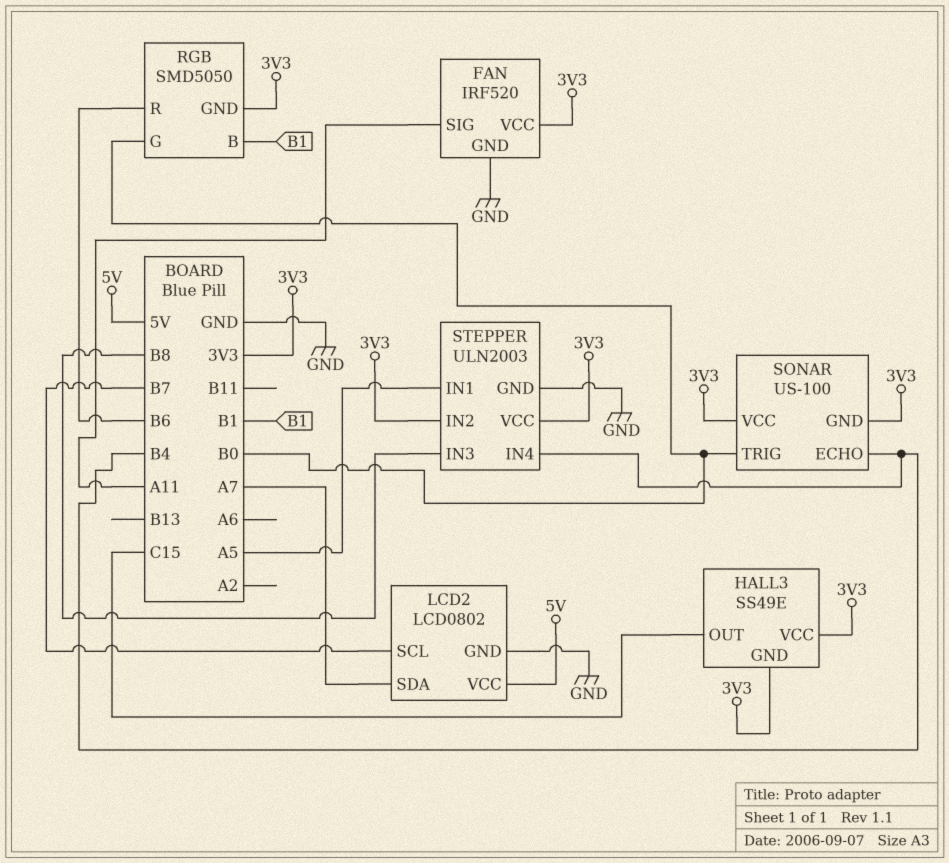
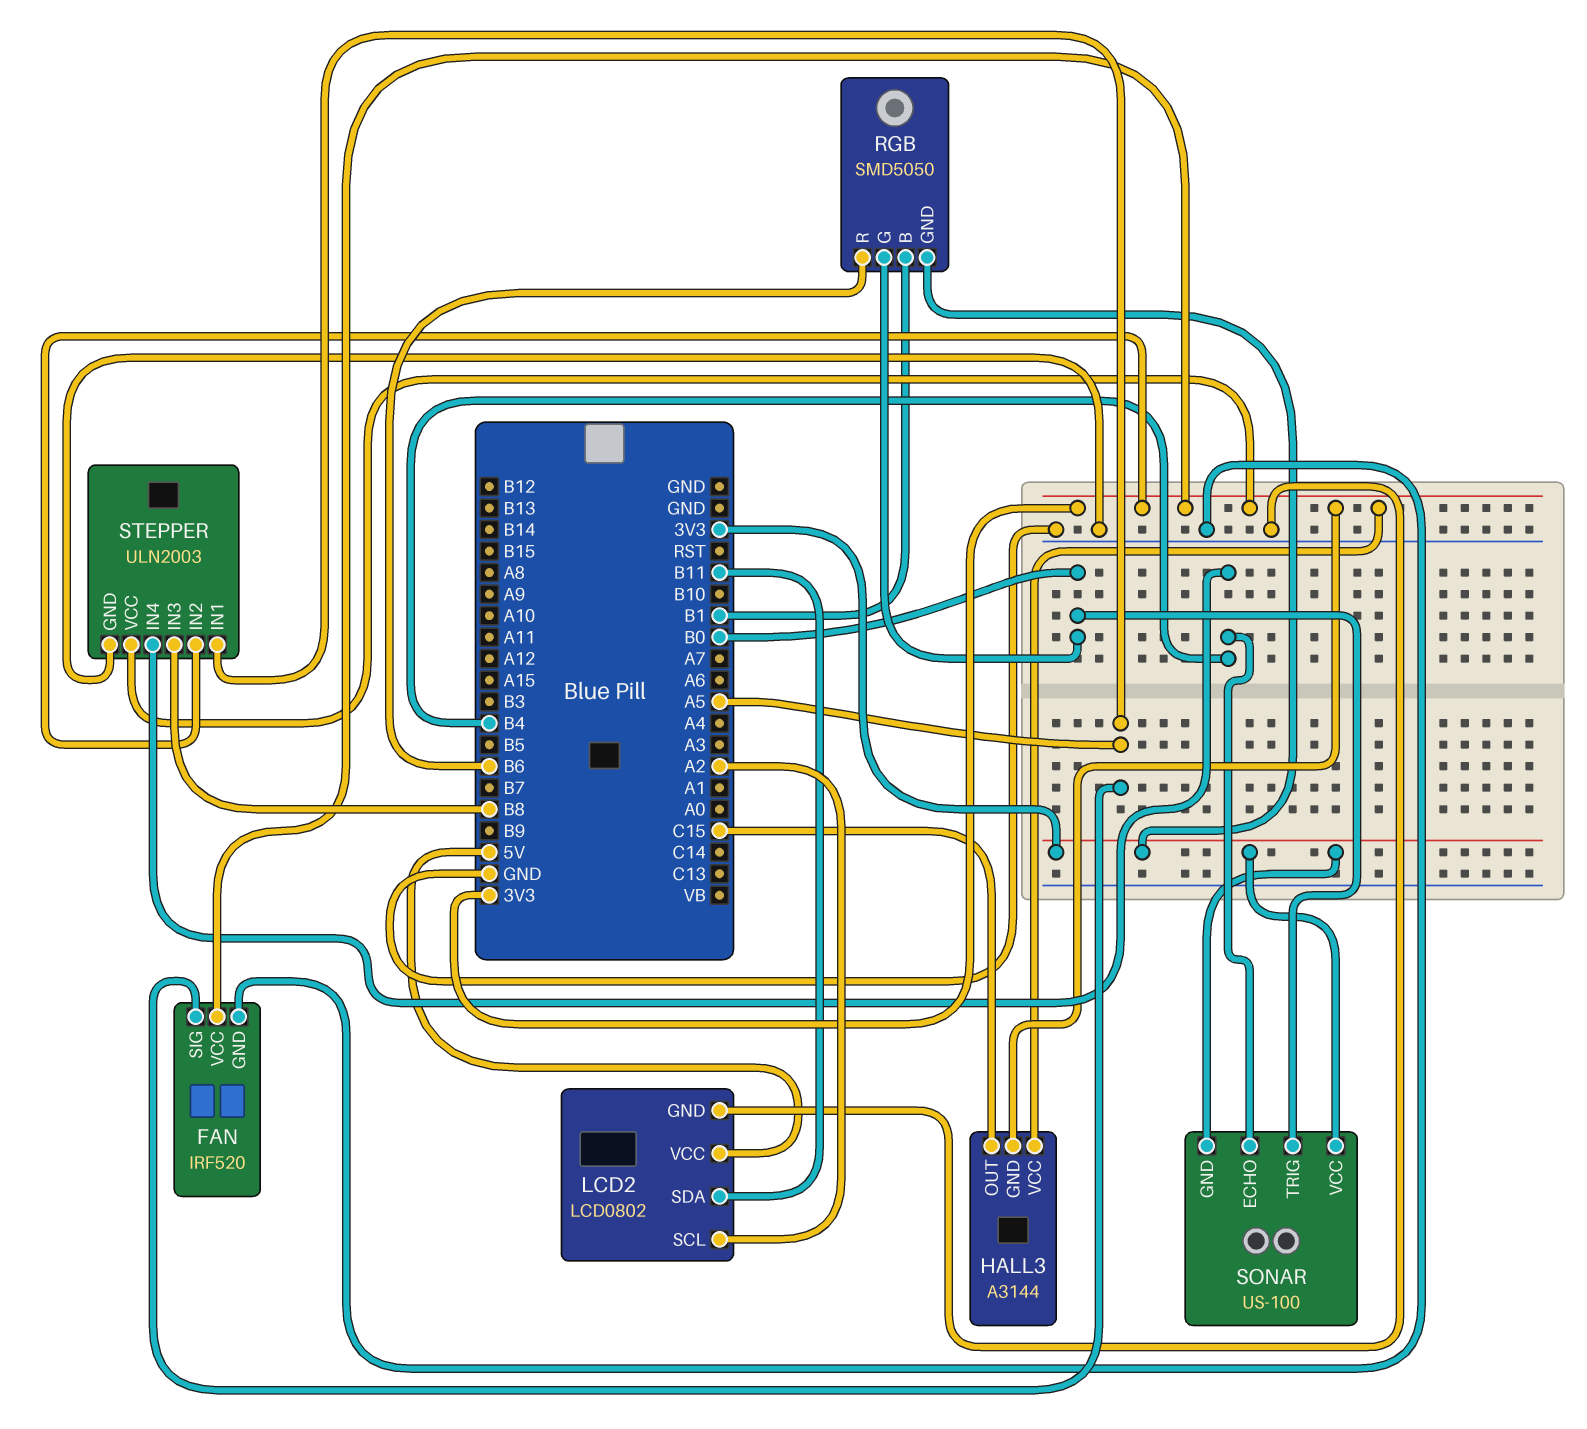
FAN pin SIG: A11 -> A5
HALL3: SS49E -> A3144
LCD2 pin SCL: B7 -> A2
LCD2 pin SDA: A7 -> B11

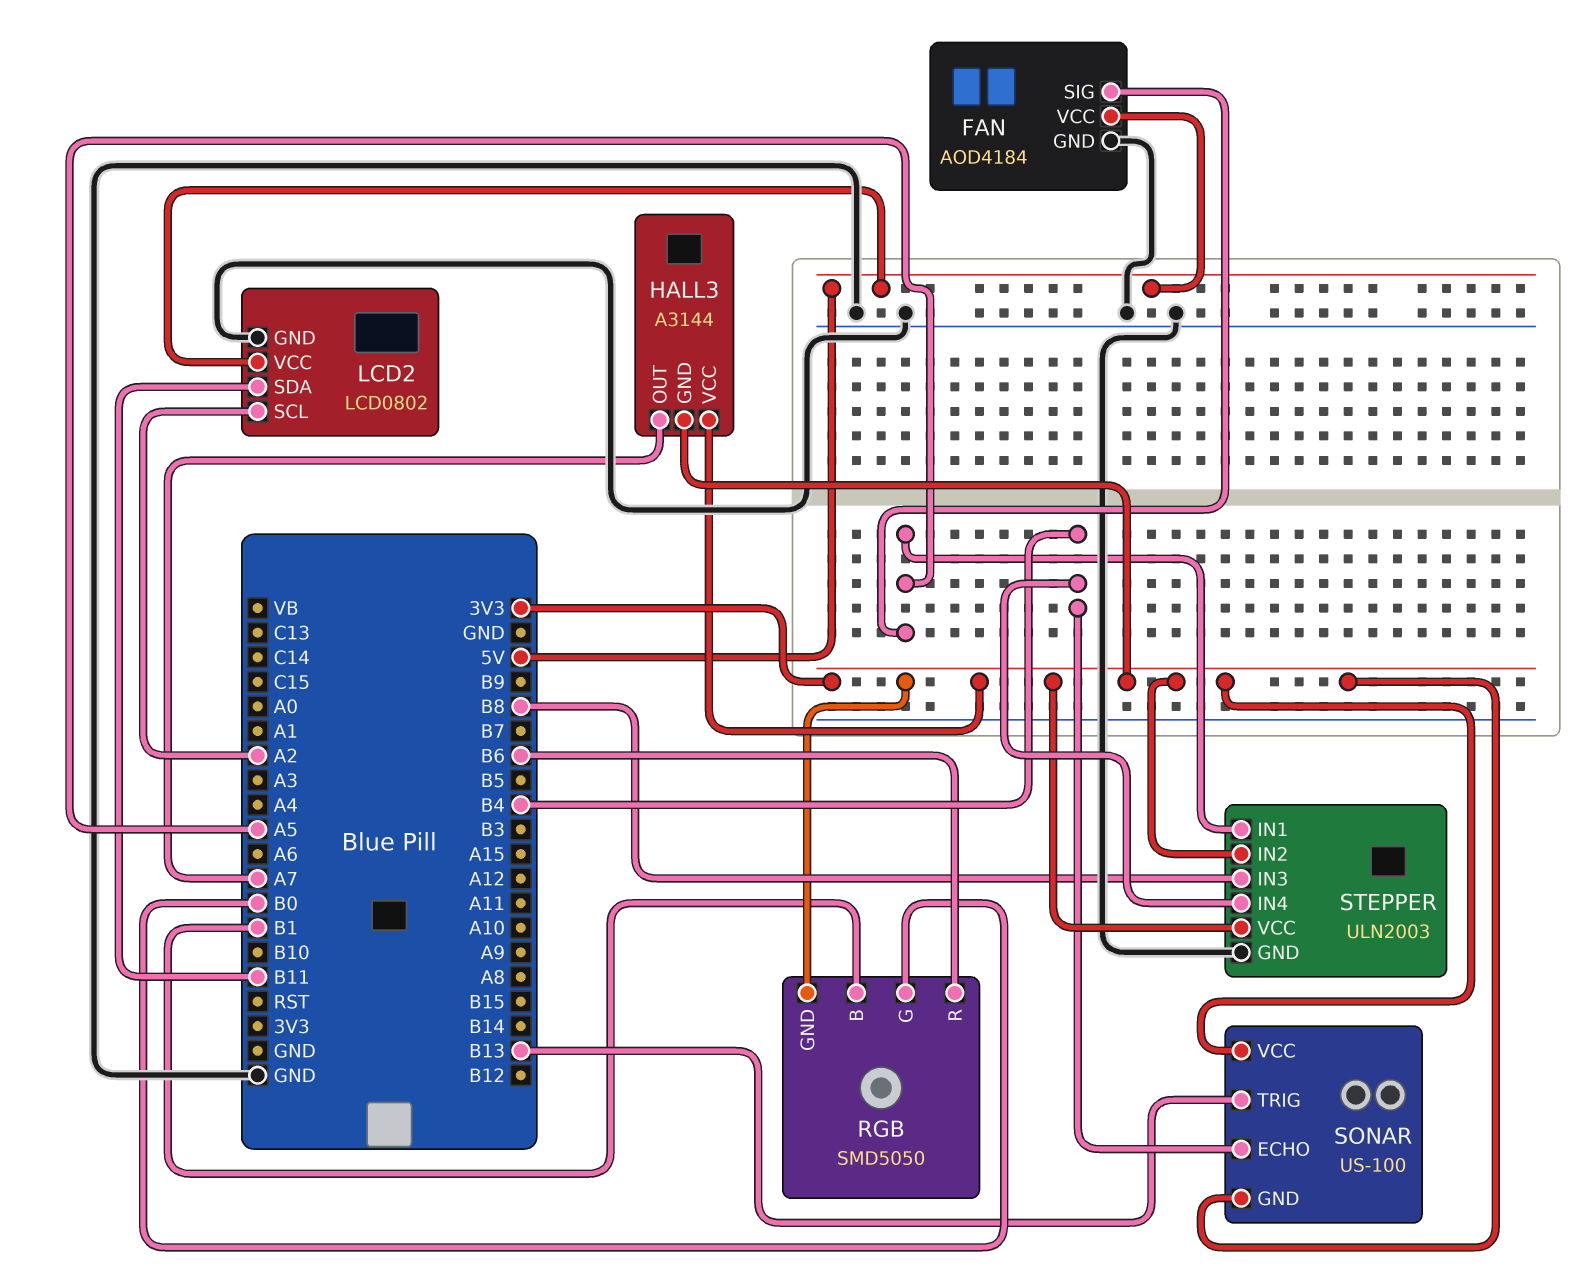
FAN: IRF520 -> AOD4184
FAN pin VCC: 3V3 -> 5V
HALL3 pin OUT: C15 -> A7
SONAR pin TRIG: B0 -> B13

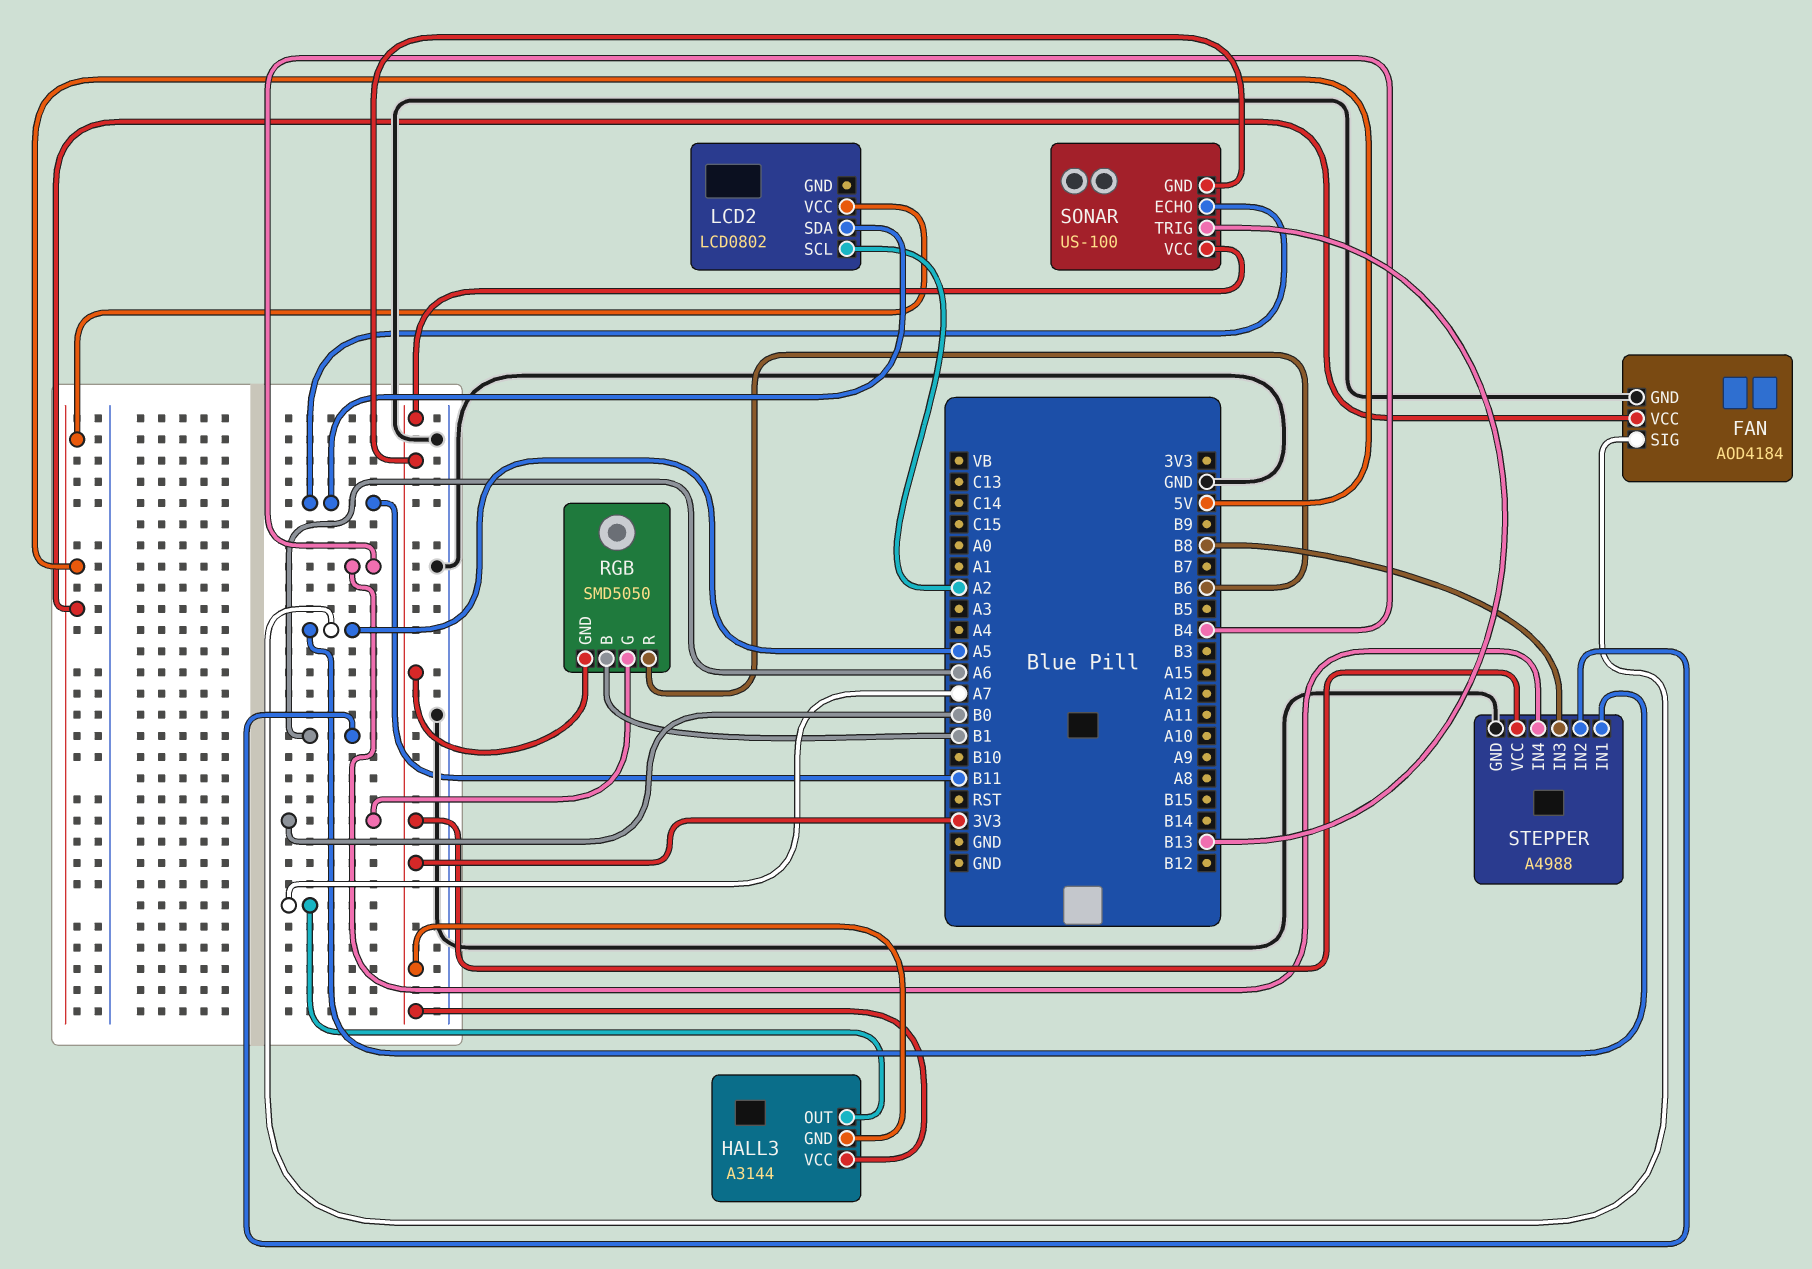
LCD2 pin GND: GND -> none
SONAR pin ECHO: B4 -> B11
STEPPER: ULN2003 -> A4988
STEPPER pin IN2: 3V3 -> A6

